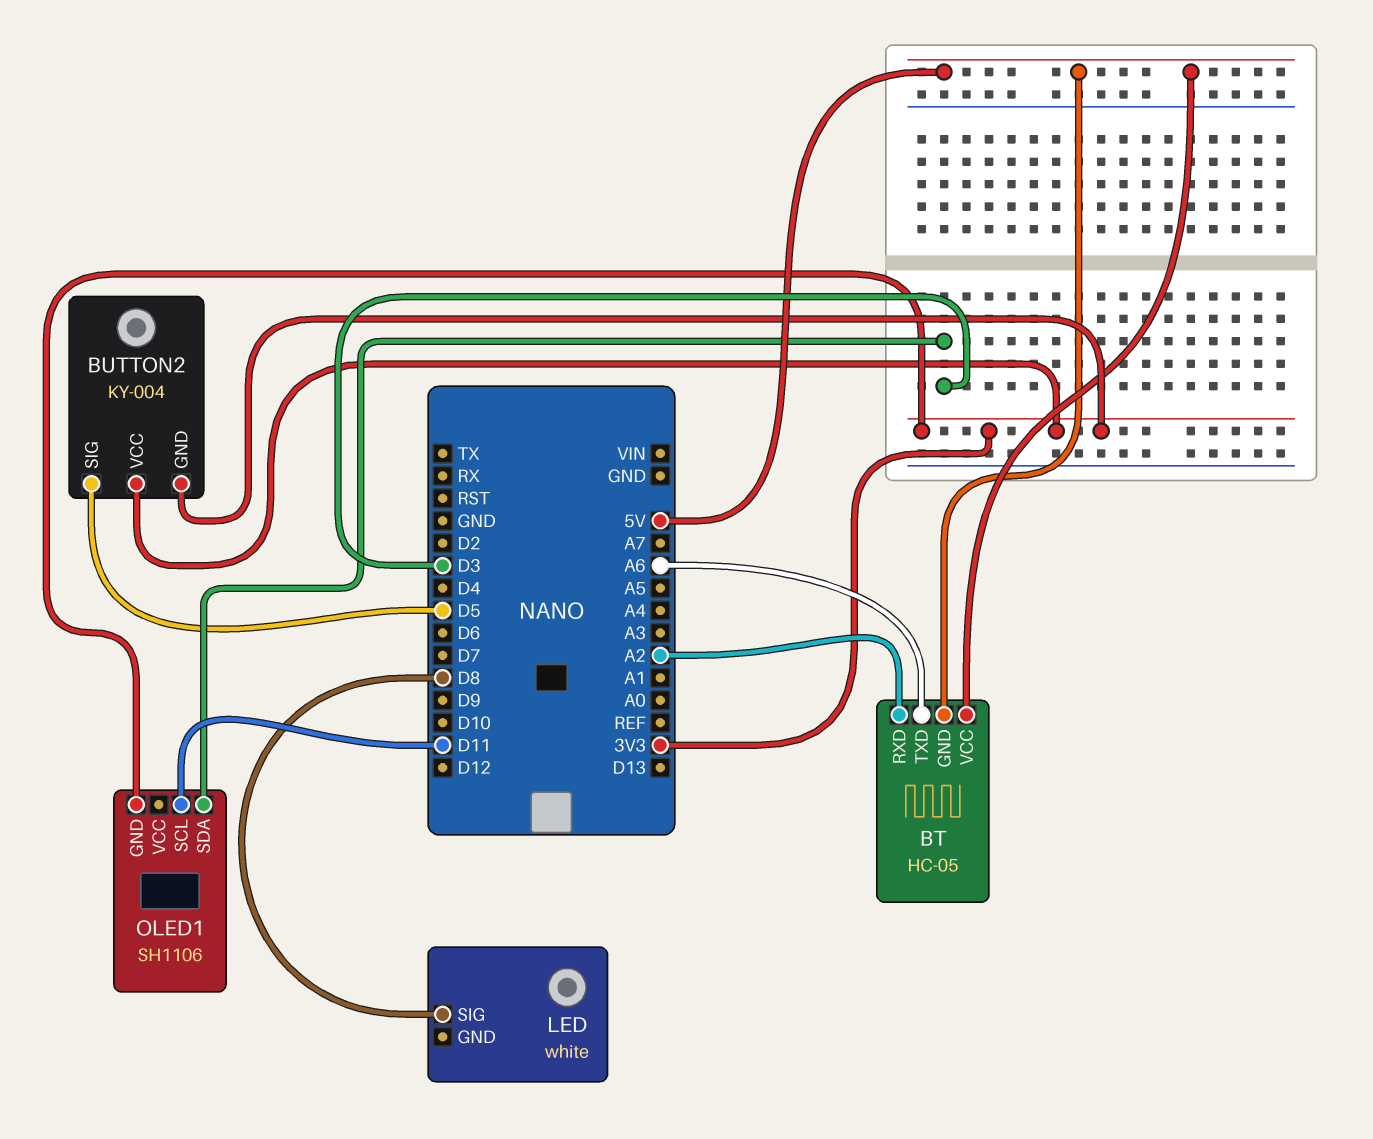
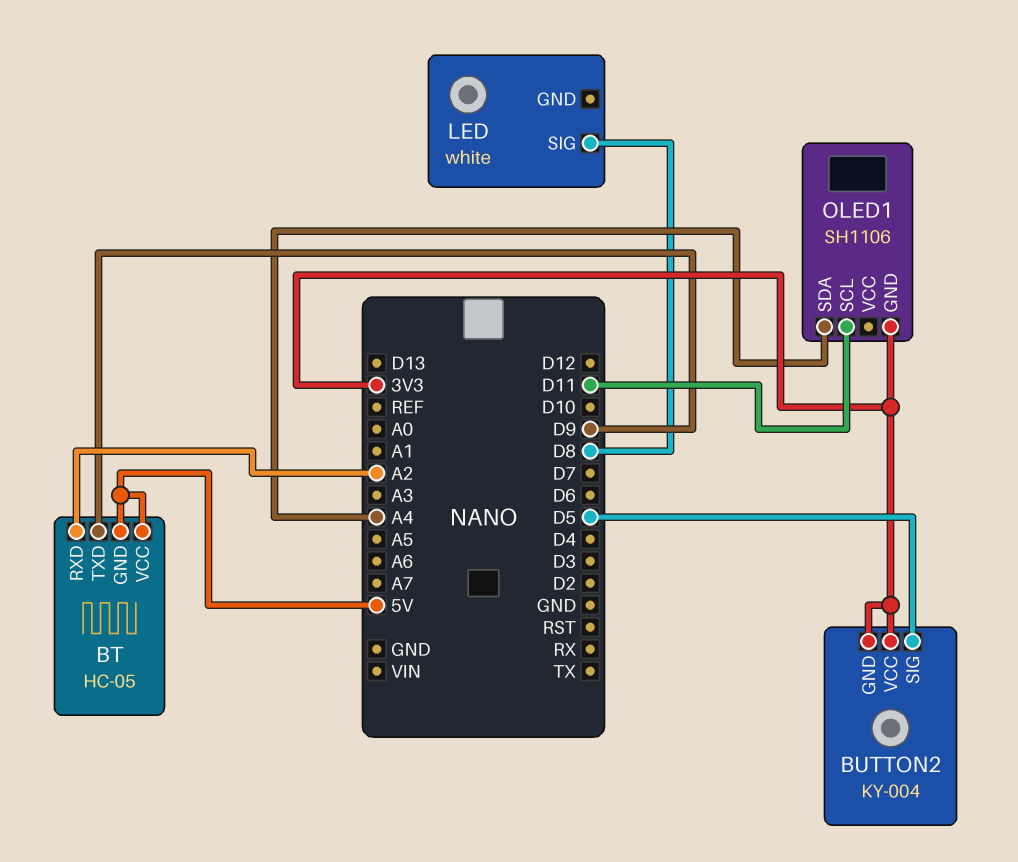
BT pin TXD: A6 -> D9
OLED1 pin SDA: D3 -> A4

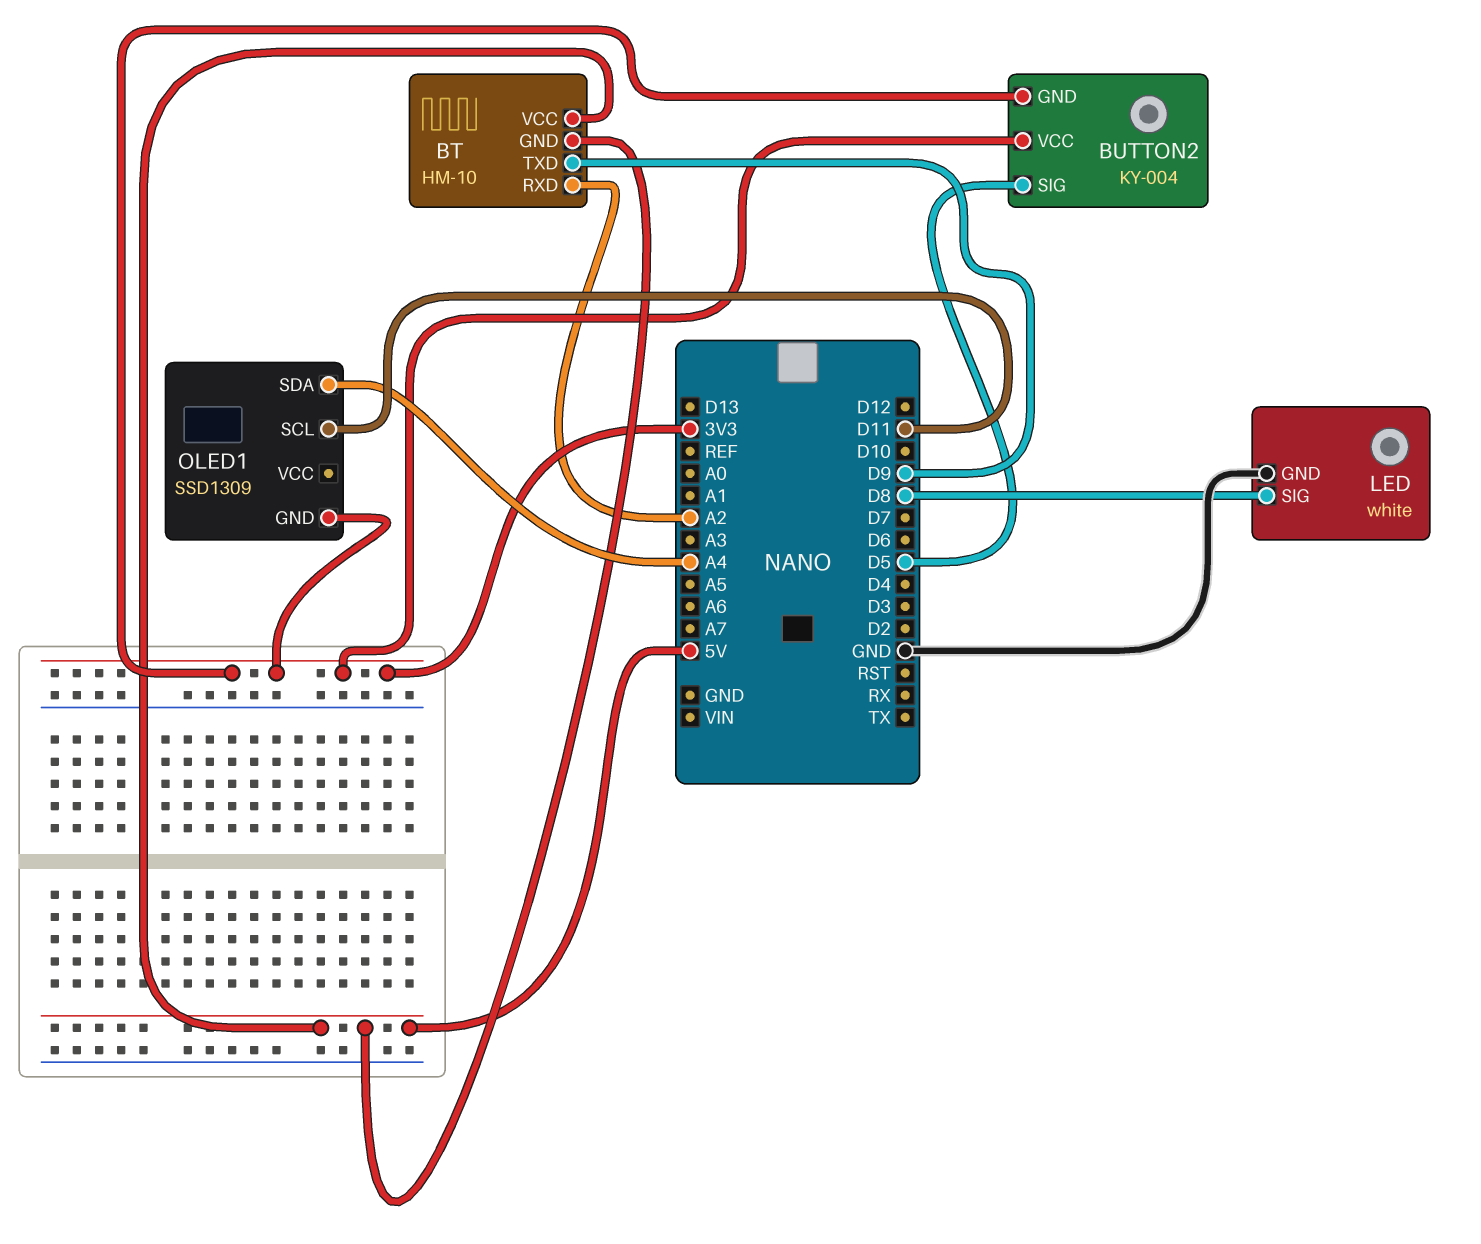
BT: HC-05 -> HM-10
LED pin GND: none -> GND
OLED1: SH1106 -> SSD1309

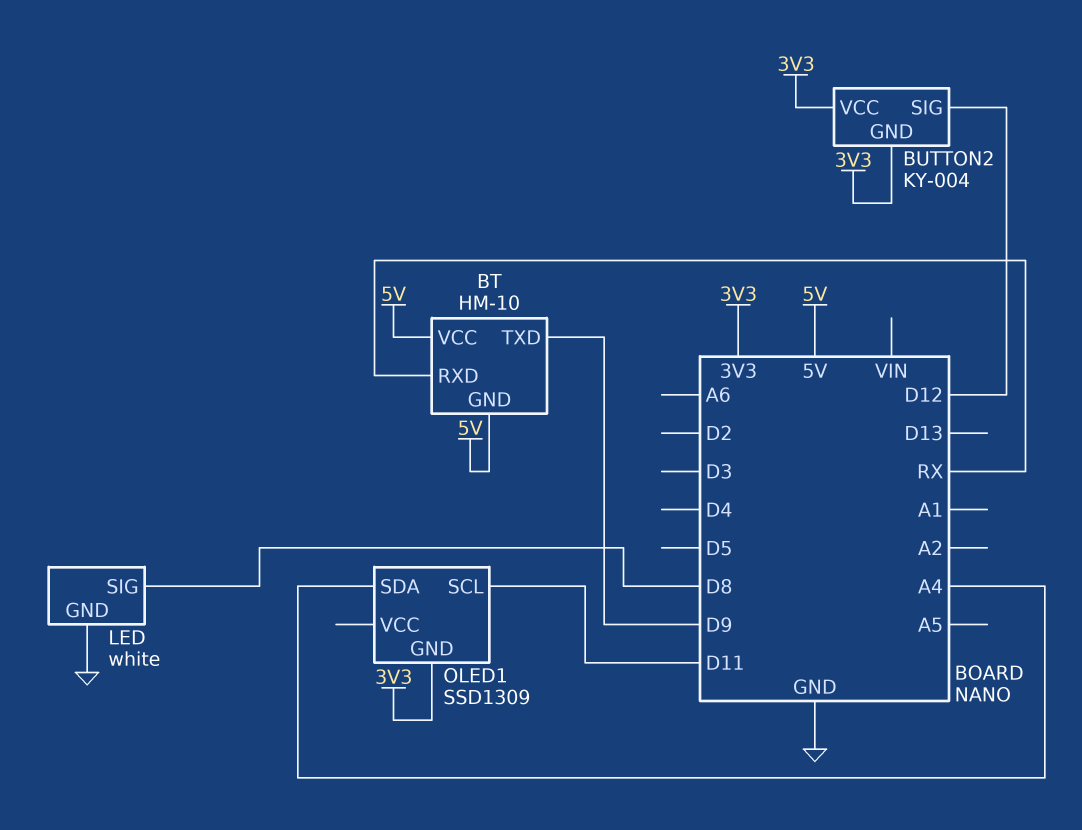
BT pin RXD: A2 -> RX
BUTTON2 pin SIG: D5 -> D12

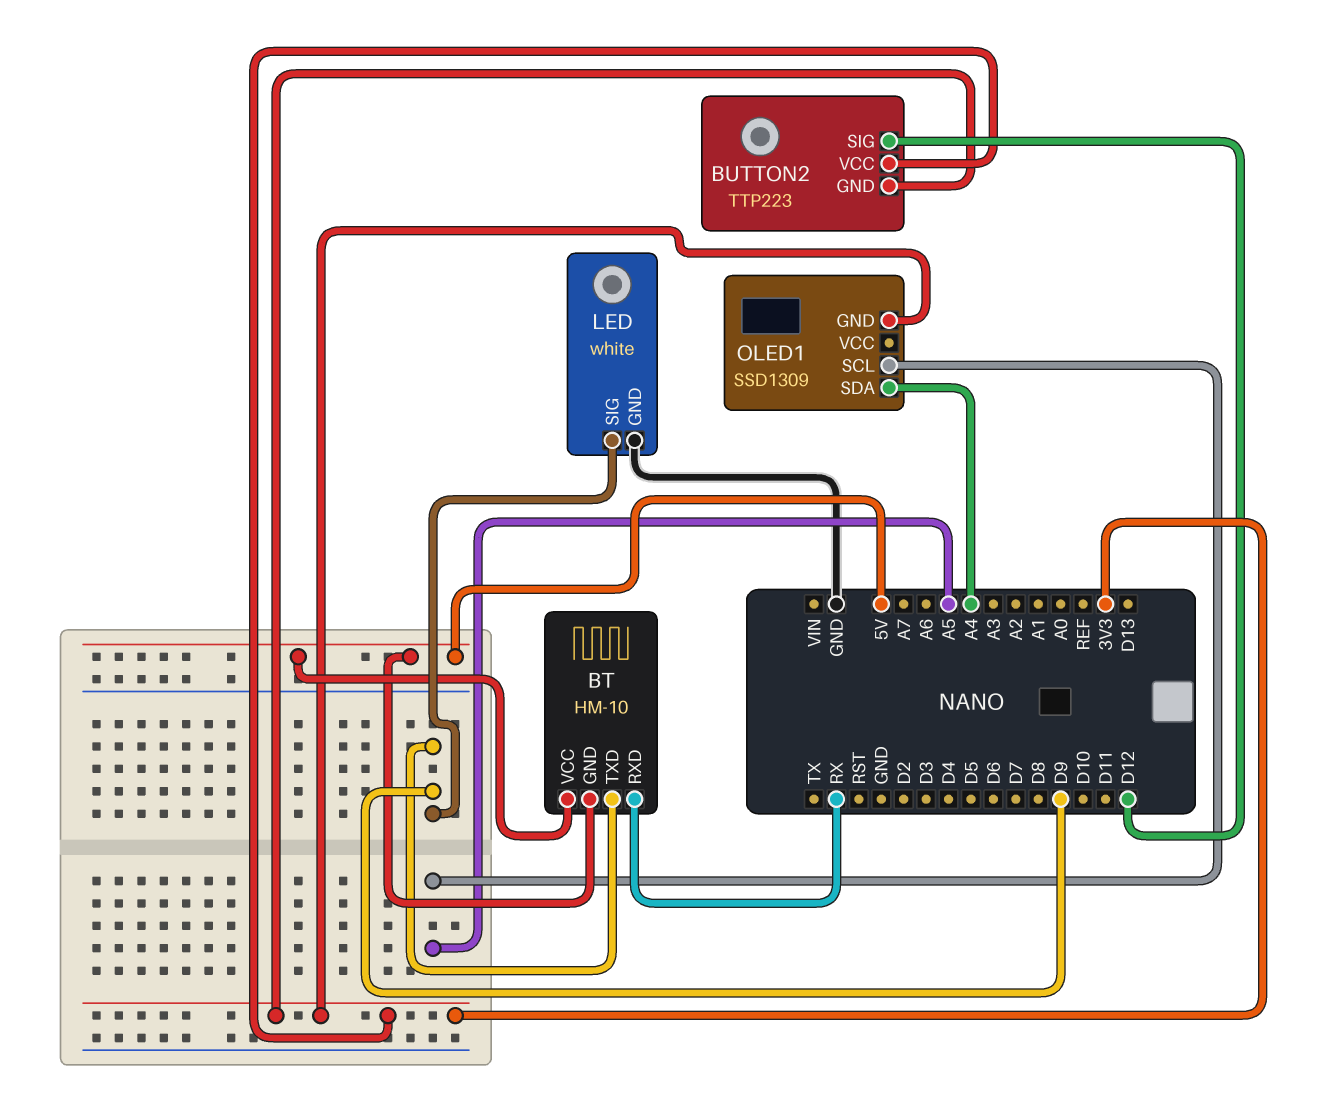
BUTTON2: KY-004 -> TTP223
LED pin SIG: D8 -> D9
OLED1 pin SCL: D11 -> A5

